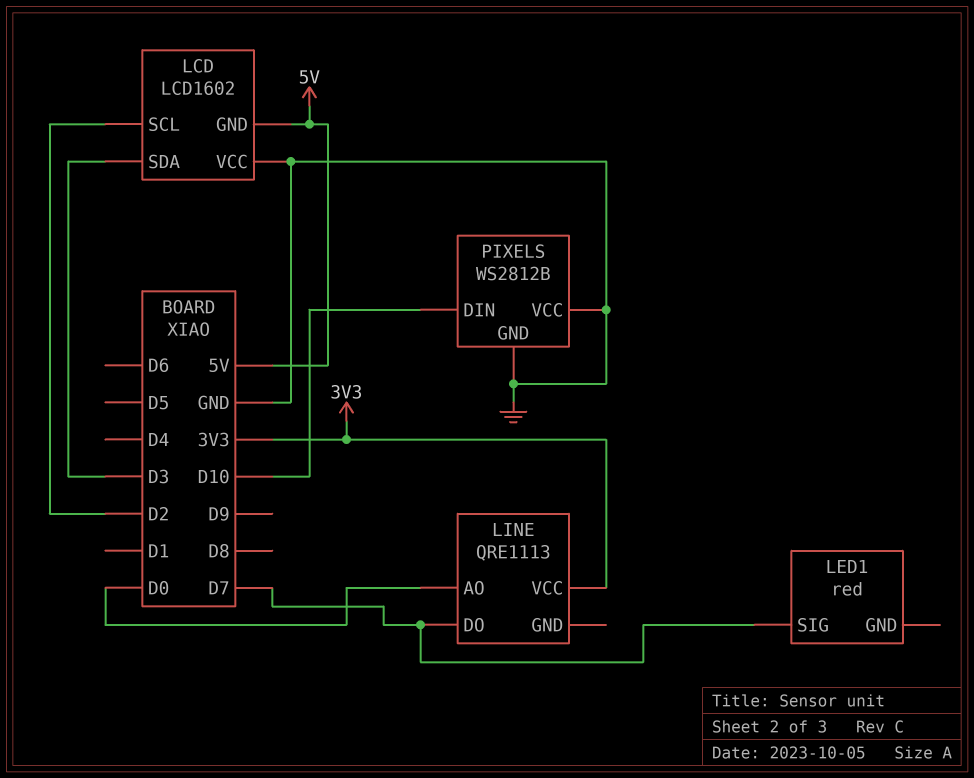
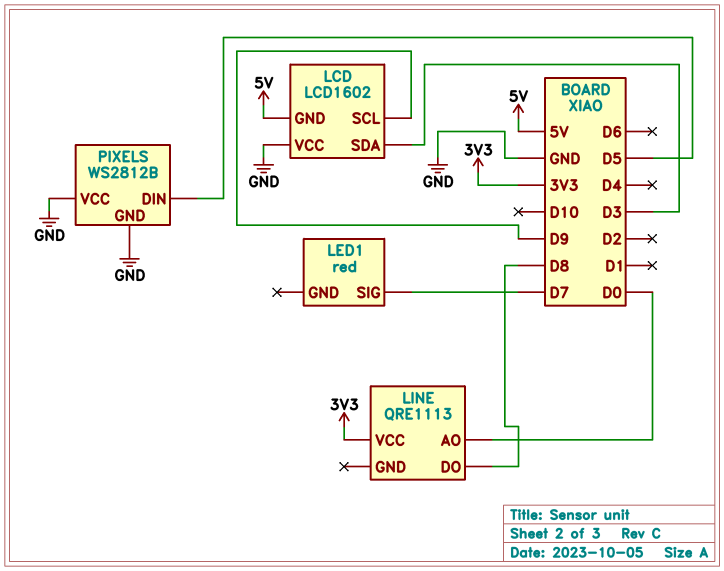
LCD pin SCL: D2 -> D9
LINE pin DO: D7 -> D8
PIXELS pin DIN: D10 -> D5

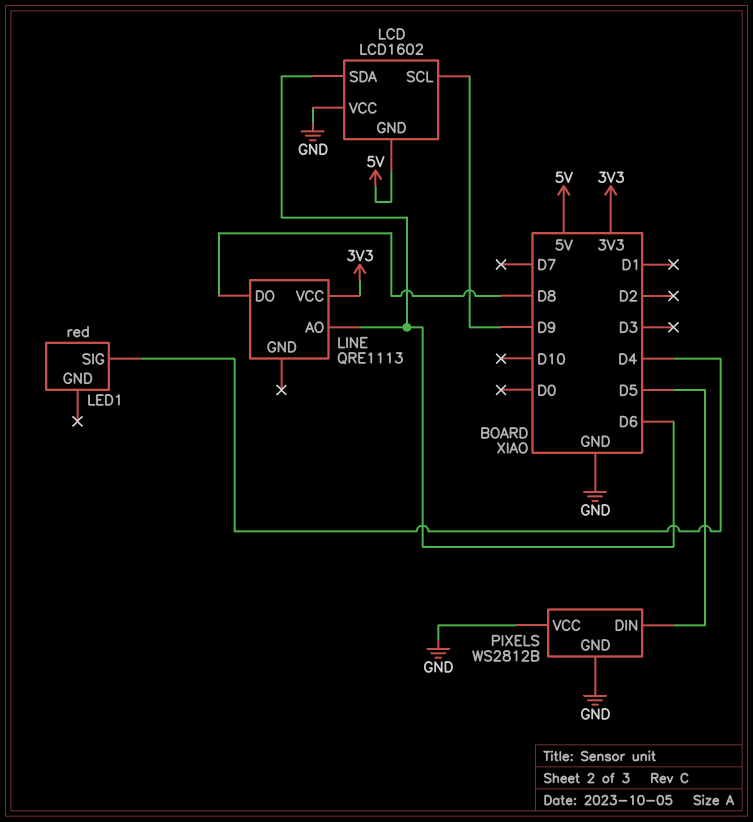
LCD pin SDA: D3 -> D6
LED1 pin SIG: D7 -> D4
LINE pin AO: D0 -> D6

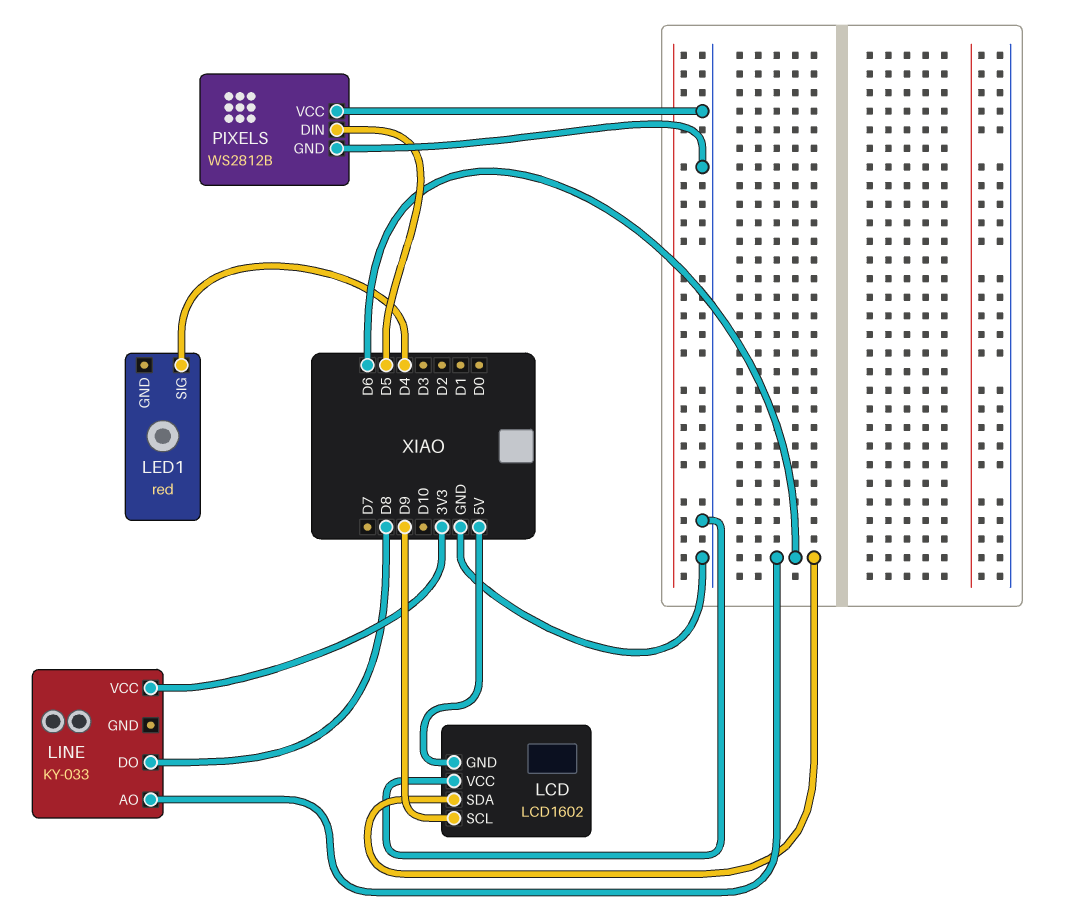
LINE: QRE1113 -> KY-033

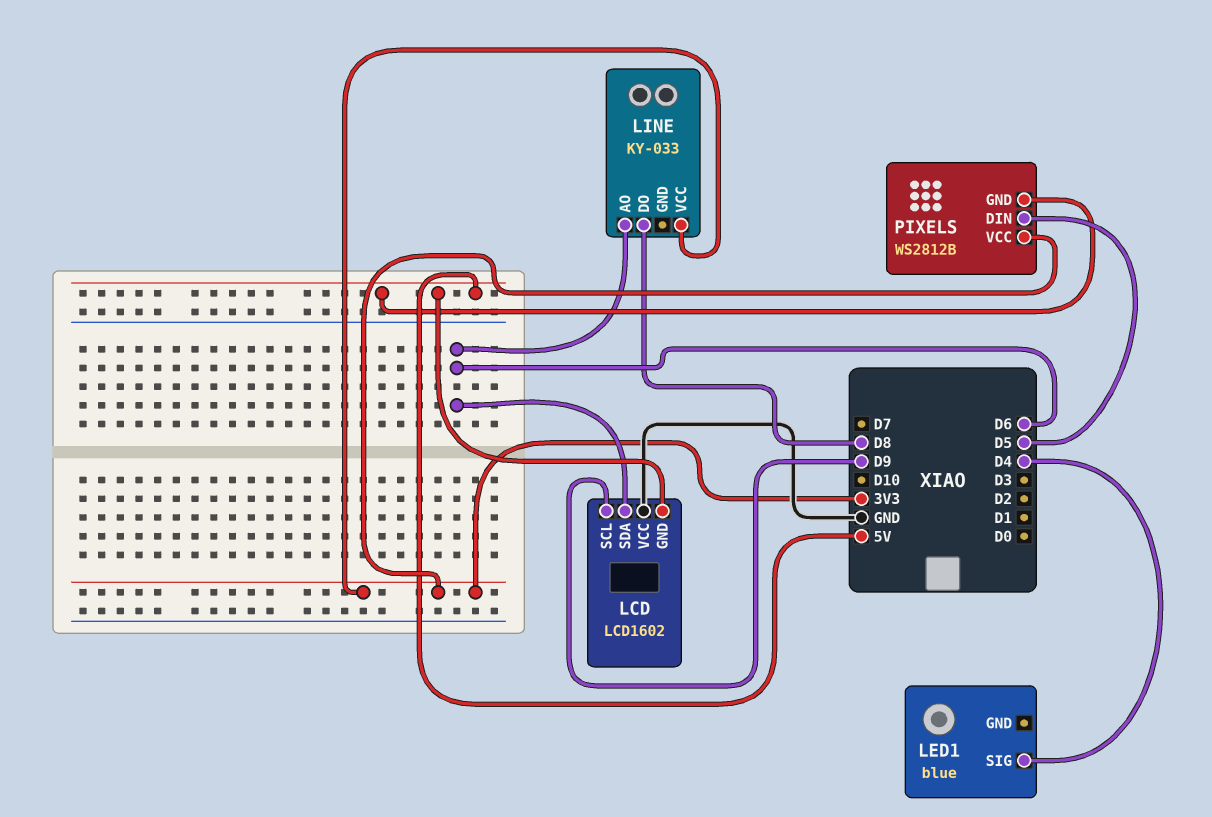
LED1: red -> blue
PIXELS pin GND: GND -> 5V
PIXELS pin VCC: GND -> 3V3

